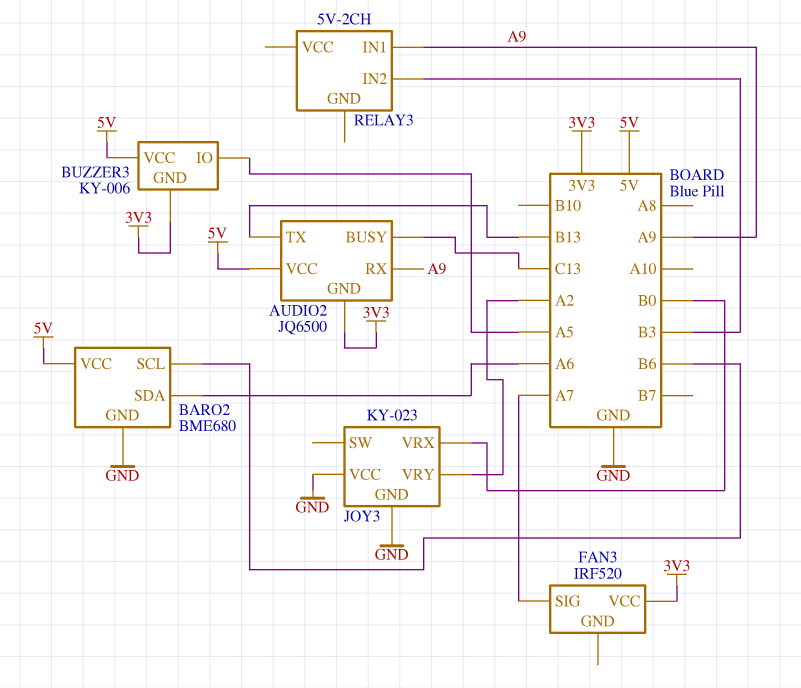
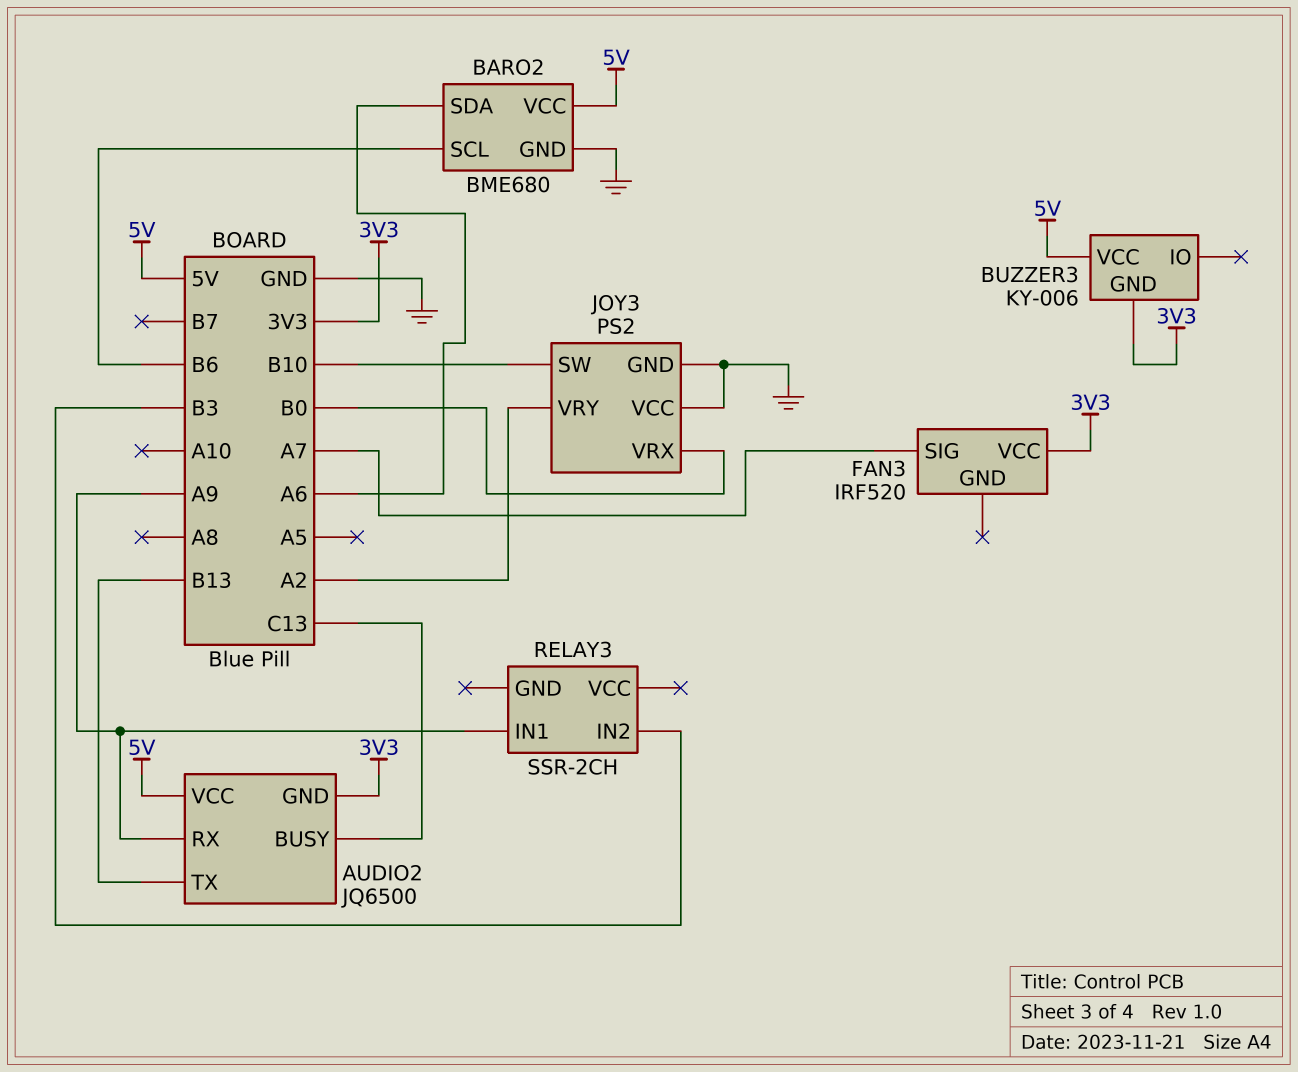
BUZZER3 pin IO: A5 -> none
JOY3: KY-023 -> PS2
JOY3 pin SW: none -> B10
RELAY3: 5V-2CH -> SSR-2CH

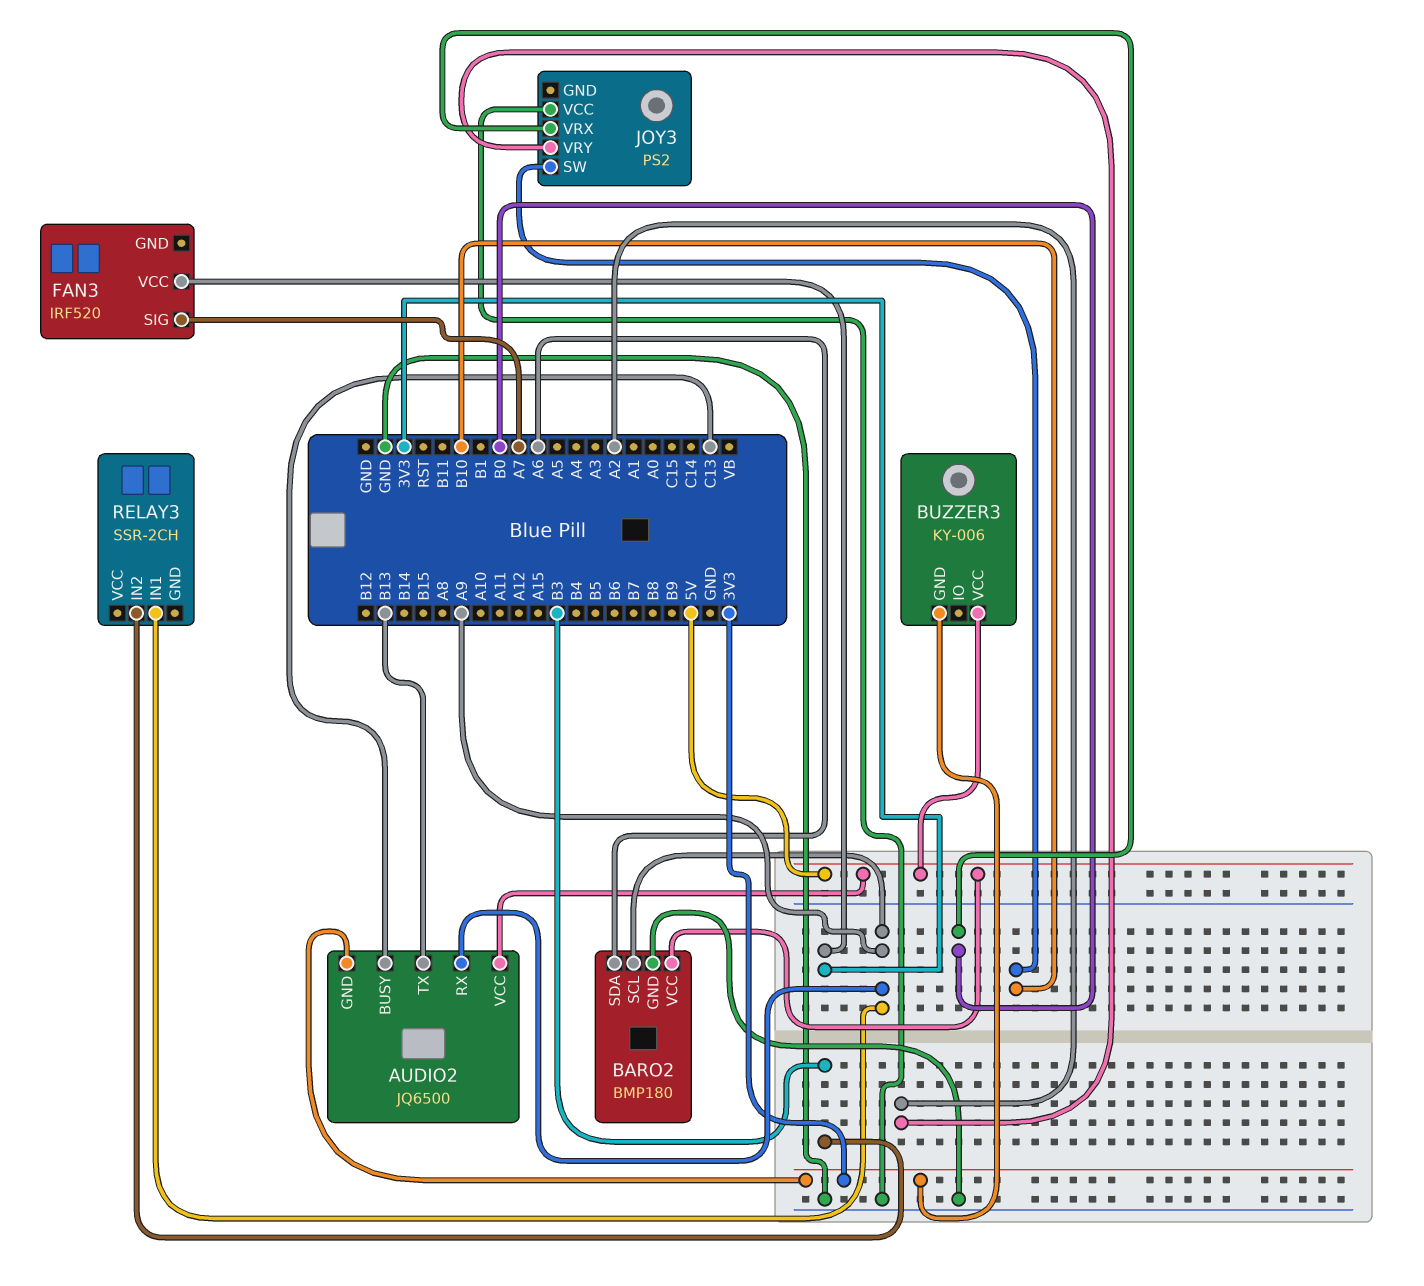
BARO2: BME680 -> BMP180
BARO2 pin SCL: B6 -> A9
JOY3 pin GND: GND -> none

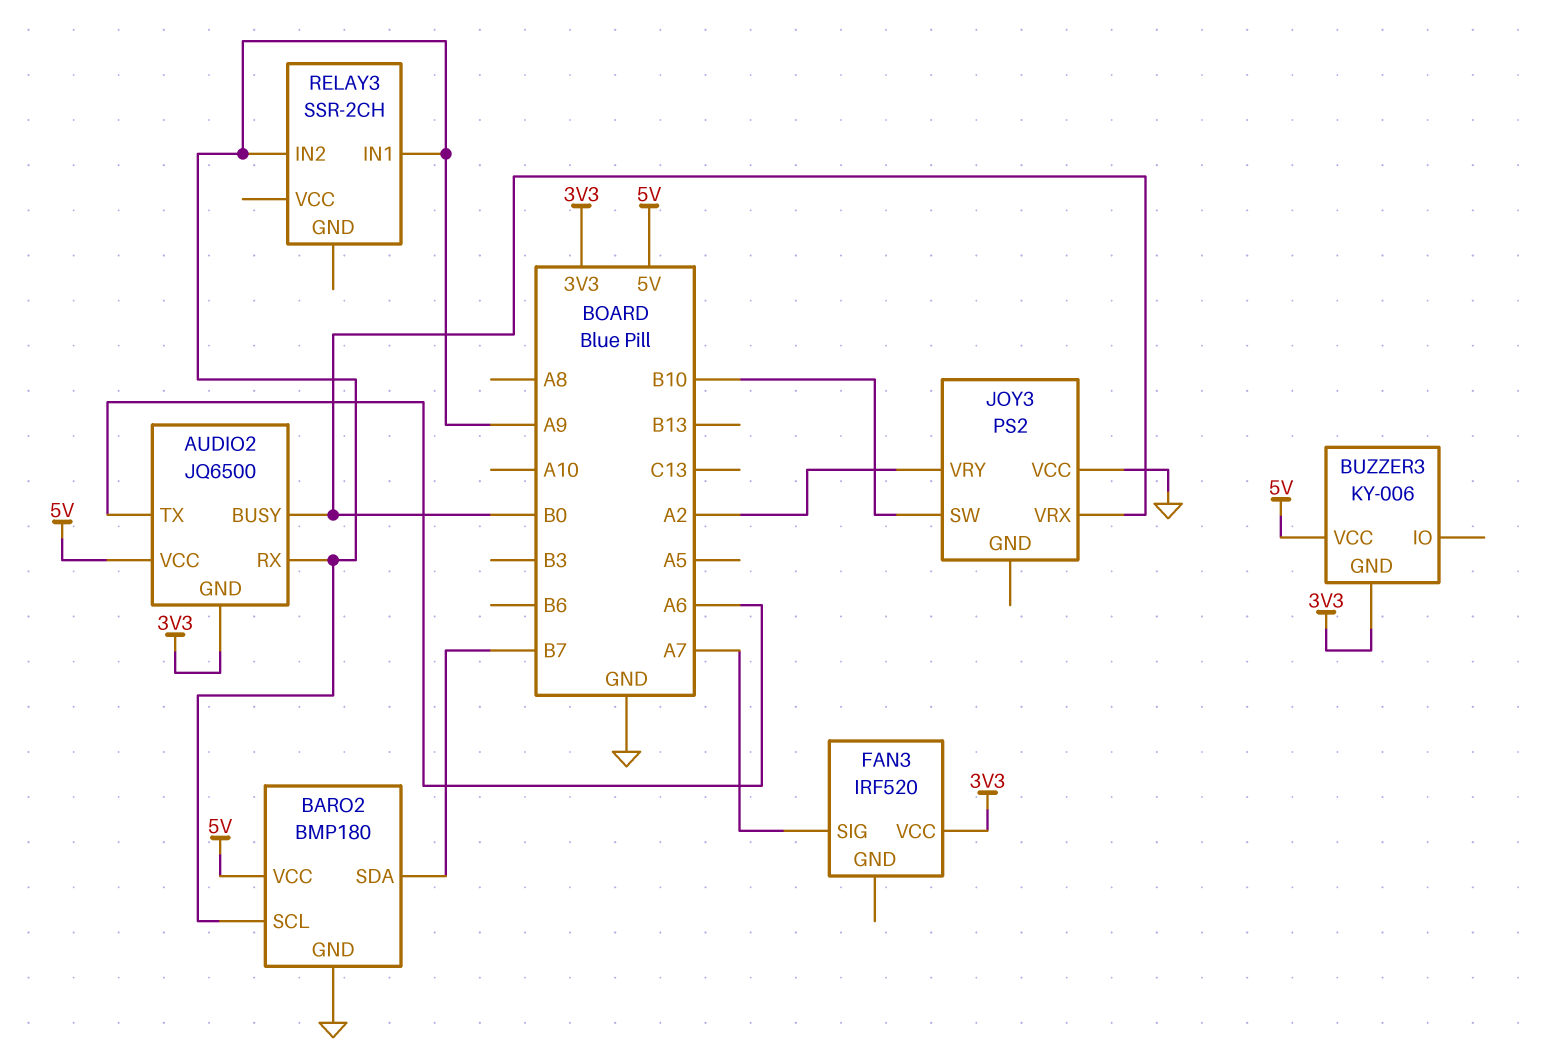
AUDIO2 pin BUSY: C13 -> B0
AUDIO2 pin TX: B13 -> A6
BARO2 pin SDA: A6 -> B7
RELAY3 pin IN2: B3 -> A9

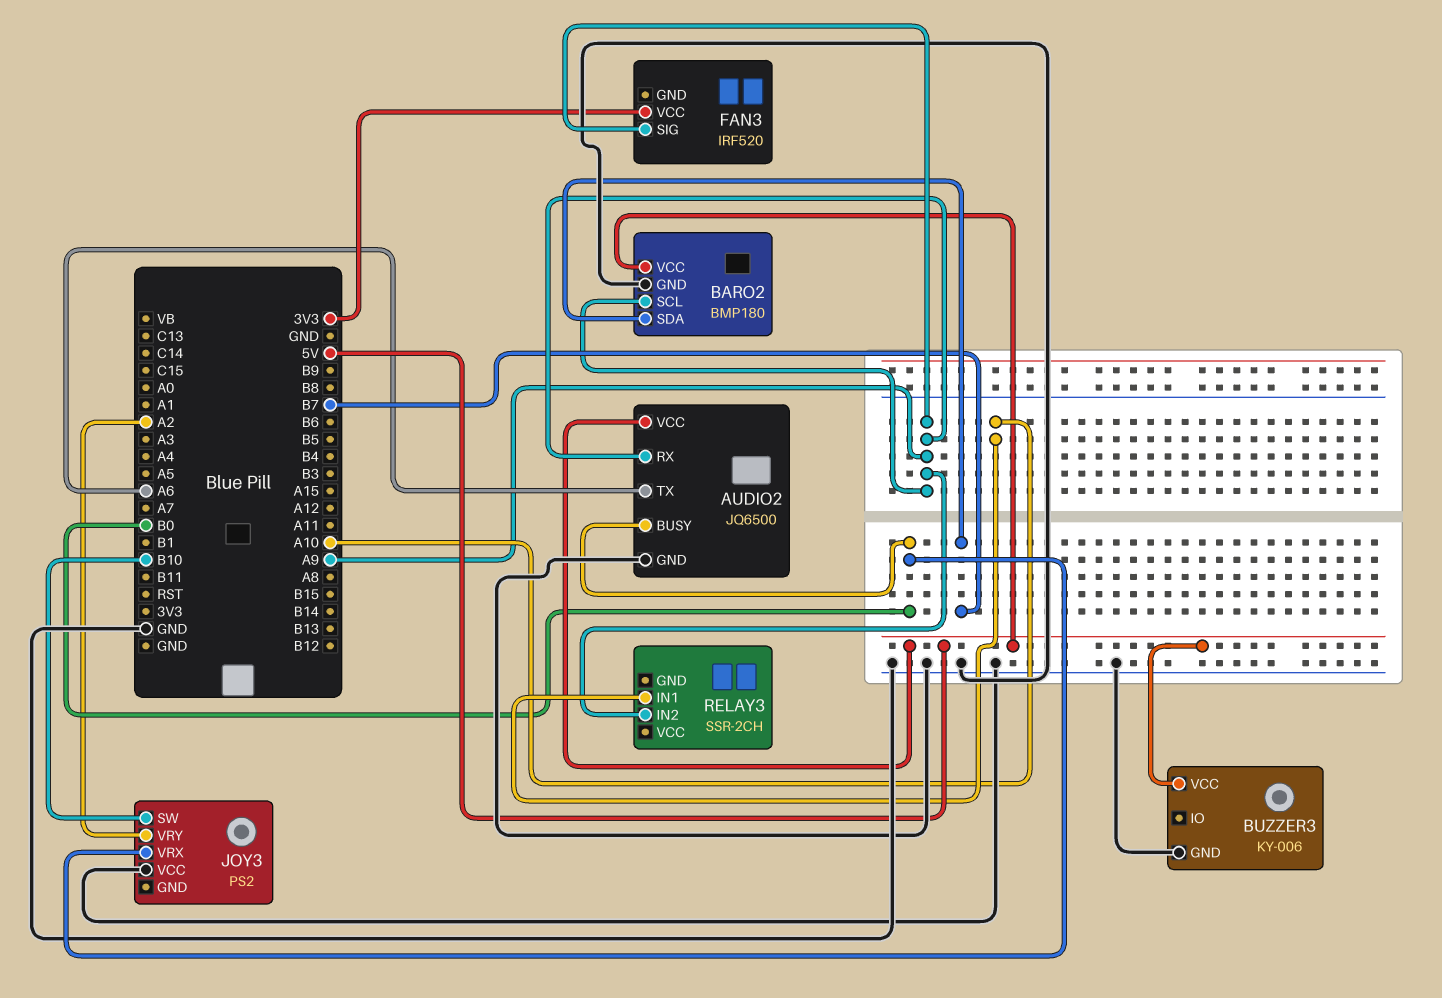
AUDIO2 pin GND: 3V3 -> GND
BUZZER3 pin GND: 3V3 -> GND
FAN3 pin SIG: A7 -> A9
RELAY3 pin IN1: A9 -> A10

